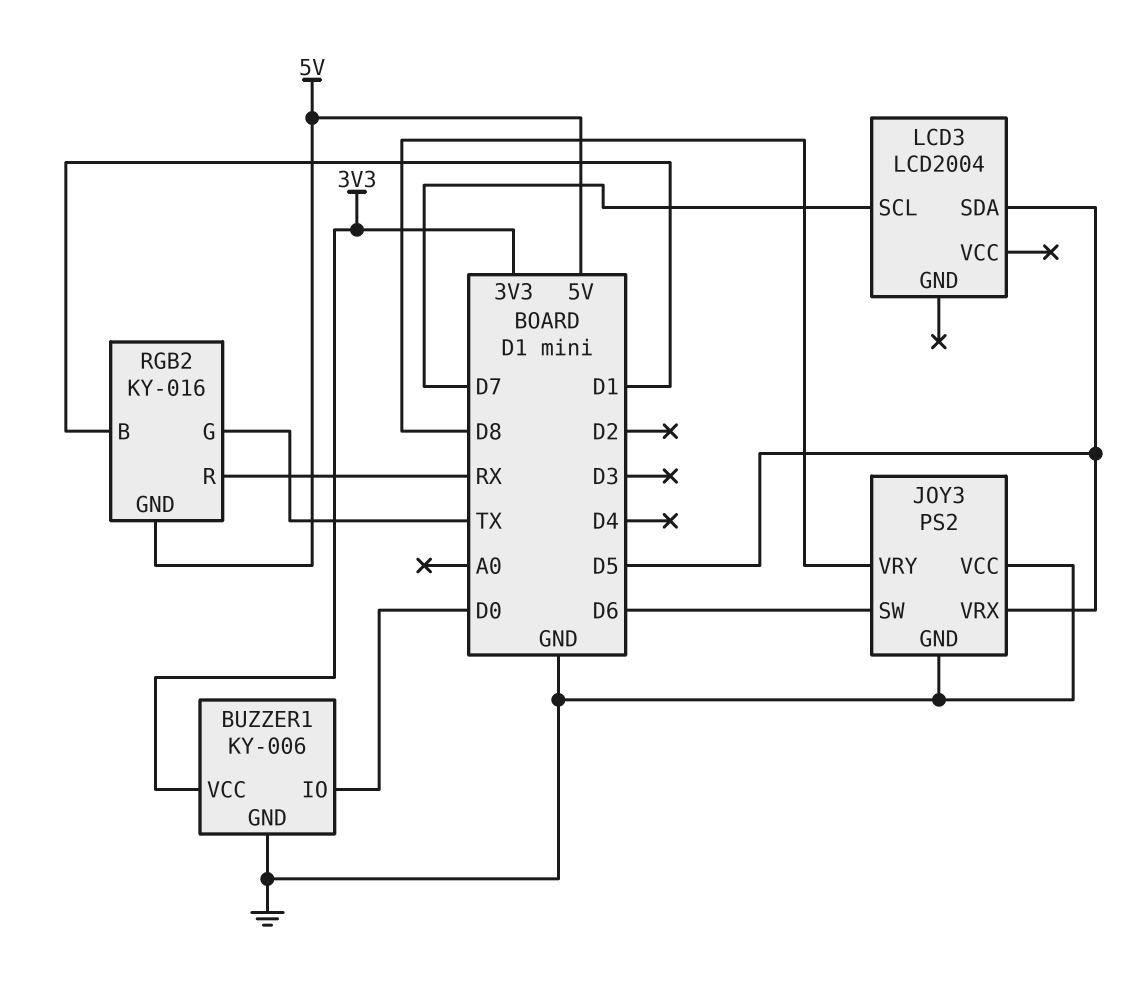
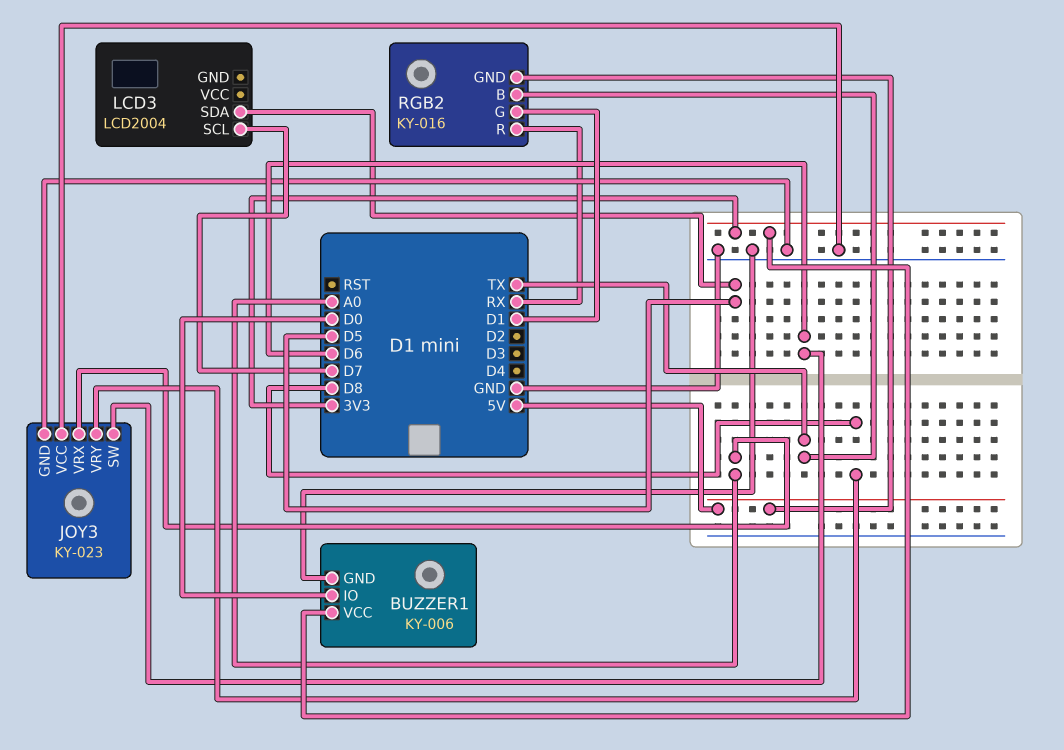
JOY3: PS2 -> KY-023
JOY3 pin VRX: D5 -> A0
RGB2 pin B: D1 -> TX
RGB2 pin G: TX -> D1

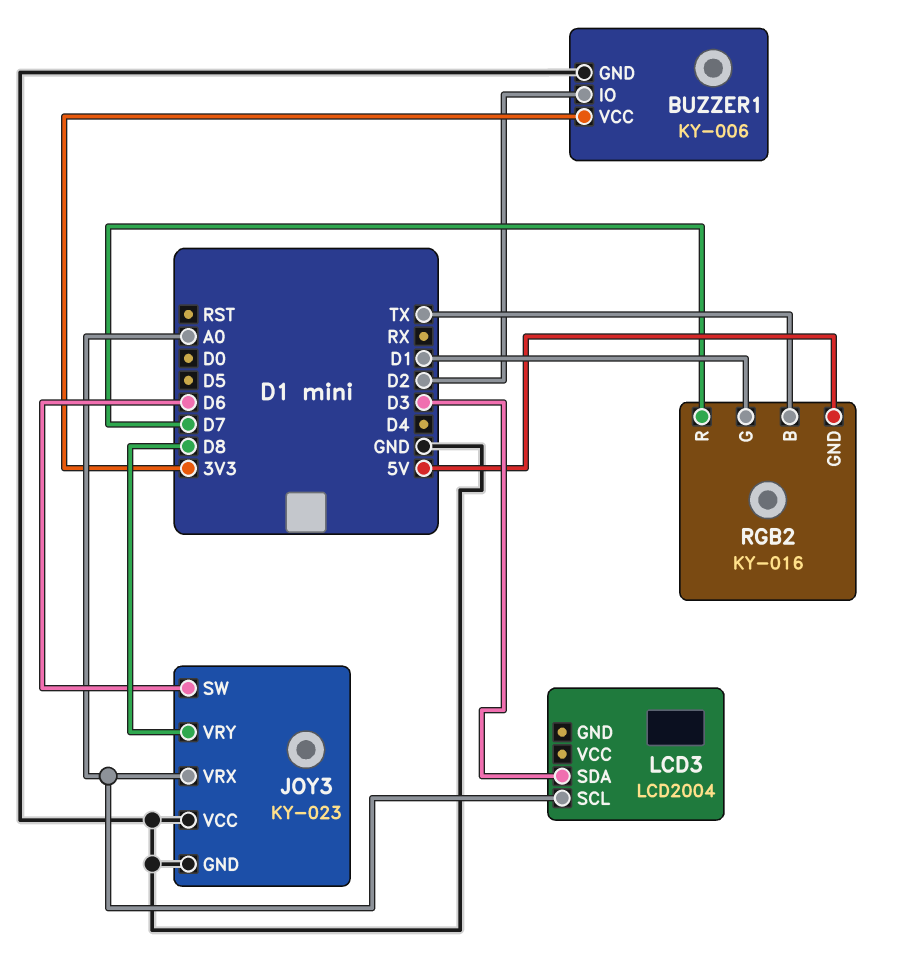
BUZZER1 pin IO: D0 -> D2
LCD3 pin SCL: D7 -> A0
LCD3 pin SDA: D5 -> D3
RGB2 pin R: RX -> D7

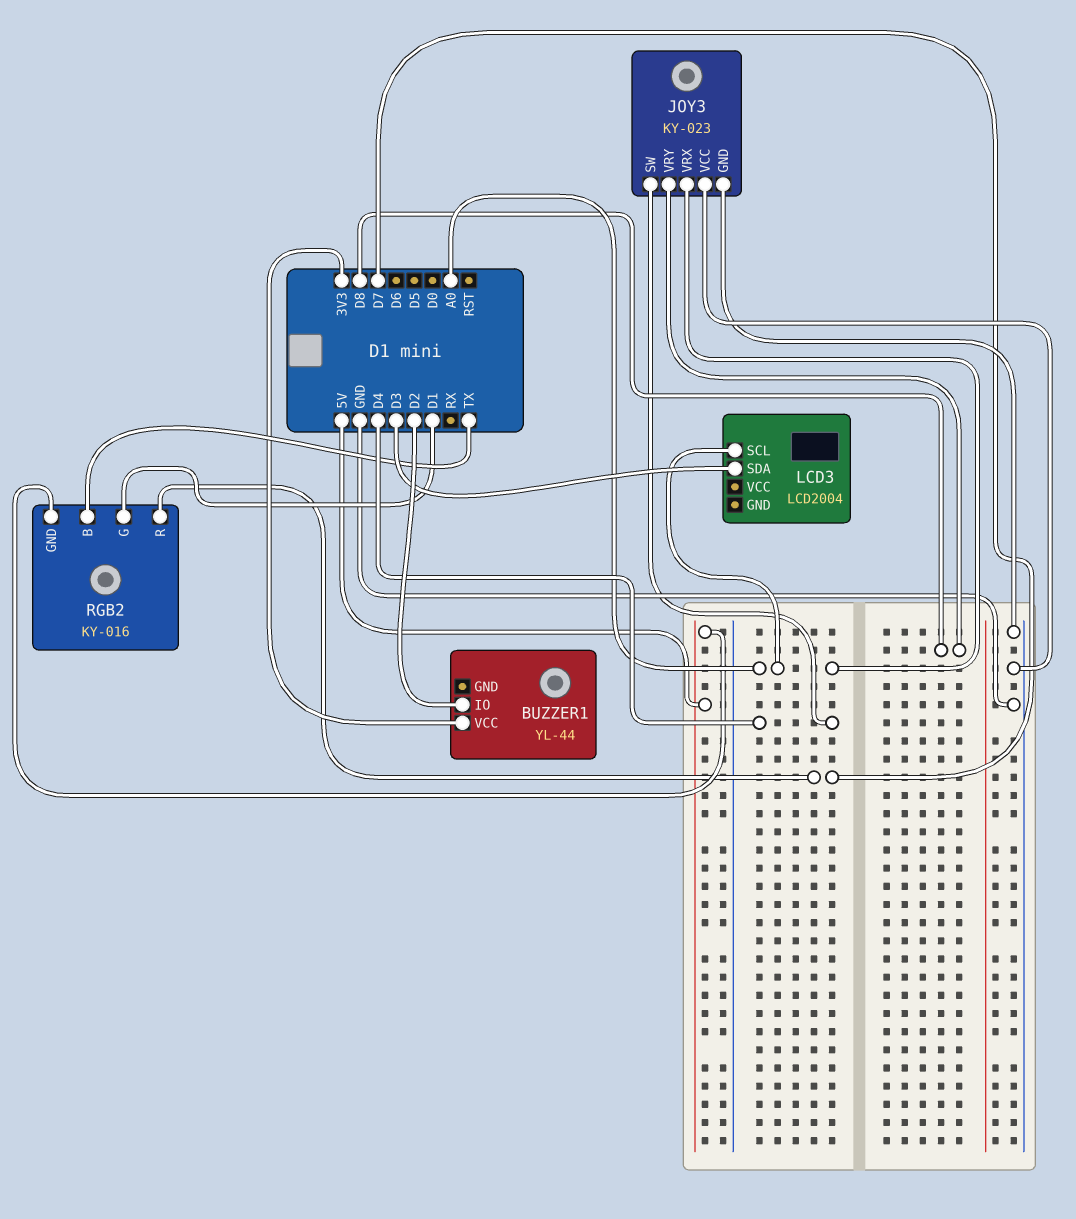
BUZZER1: KY-006 -> YL-44
BUZZER1 pin GND: GND -> none
JOY3 pin SW: D6 -> D4

